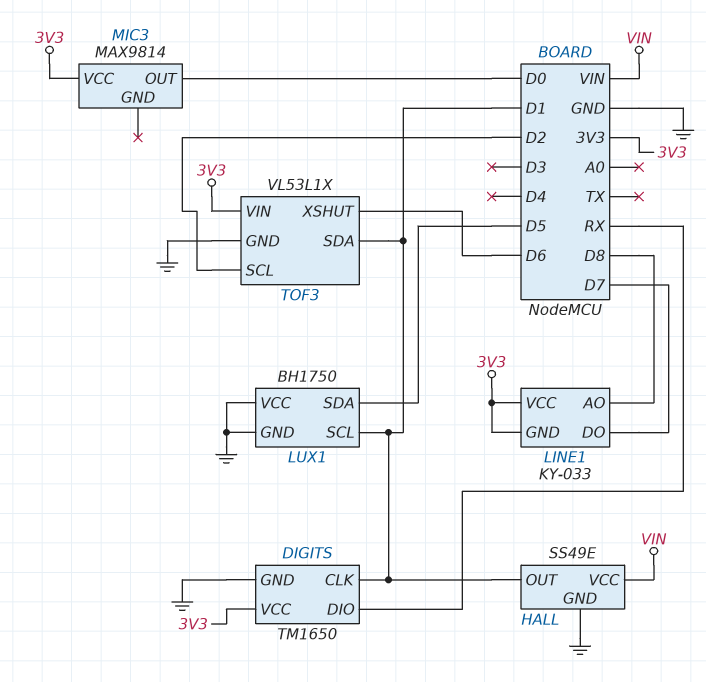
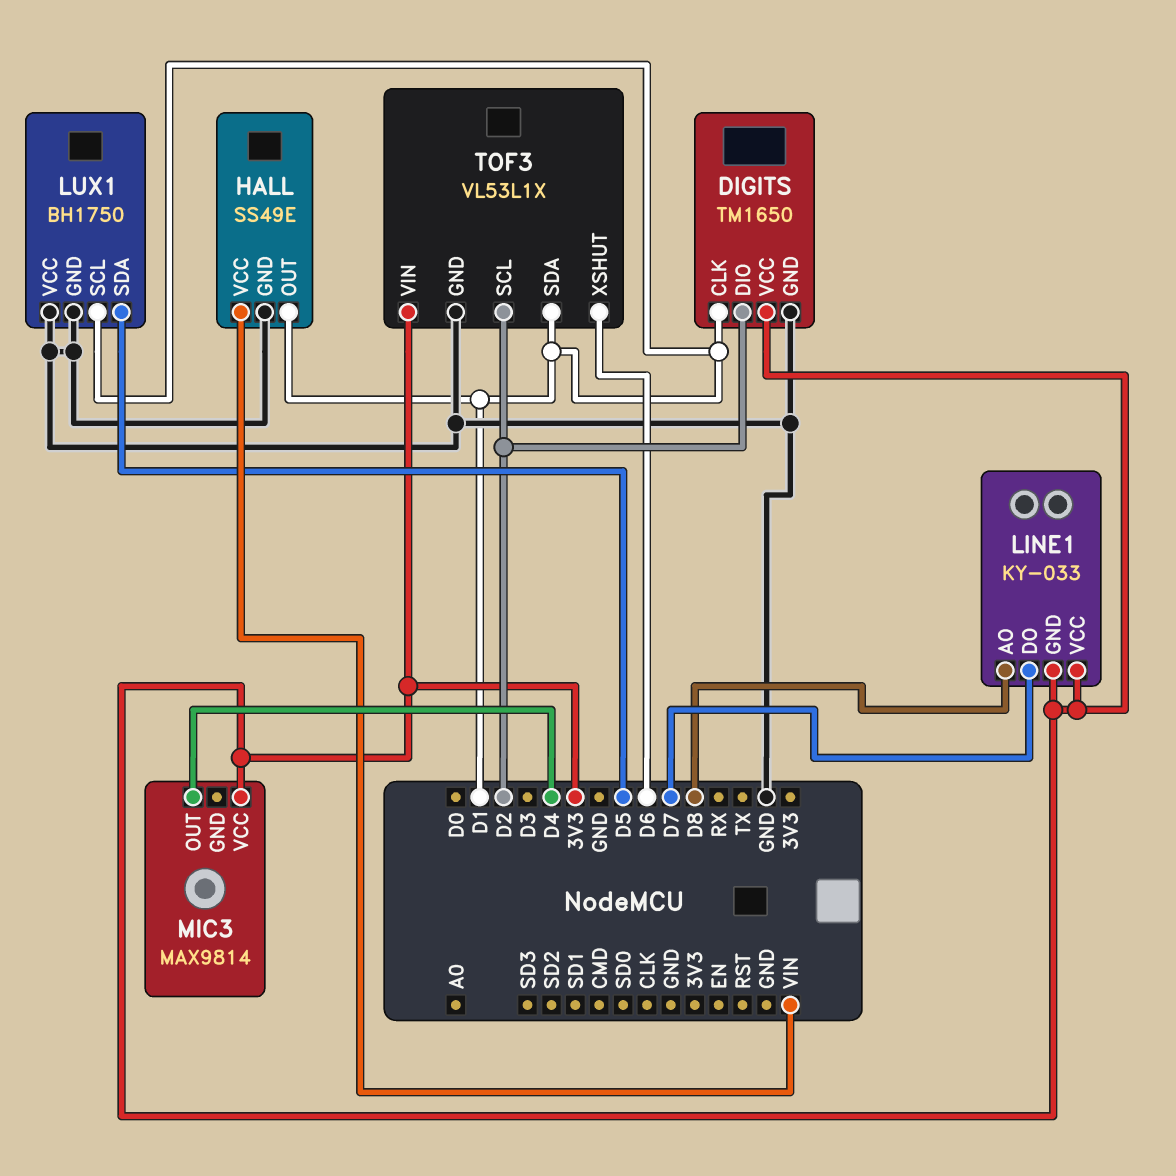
DIGITS pin DIO: RX -> D2
MIC3 pin OUT: D0 -> D4

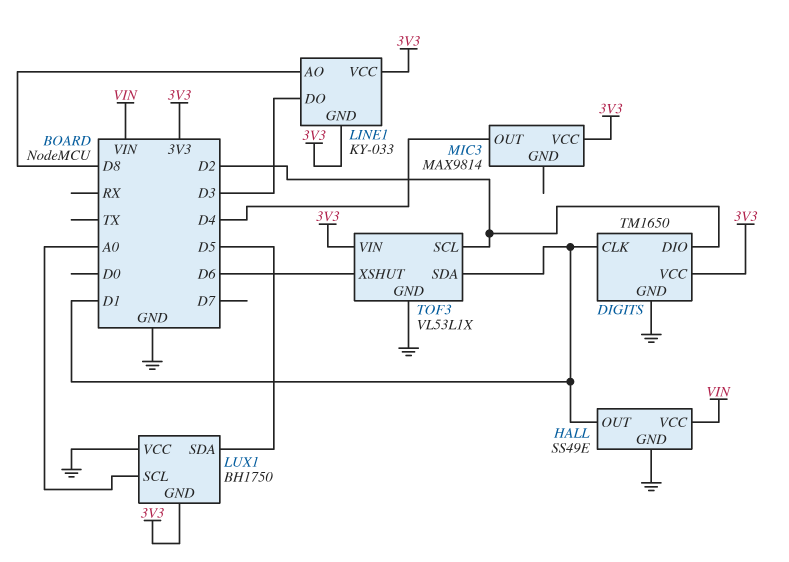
LINE1 pin DO: D7 -> D3
LUX1 pin GND: GND -> 3V3
LUX1 pin SCL: D1 -> A0

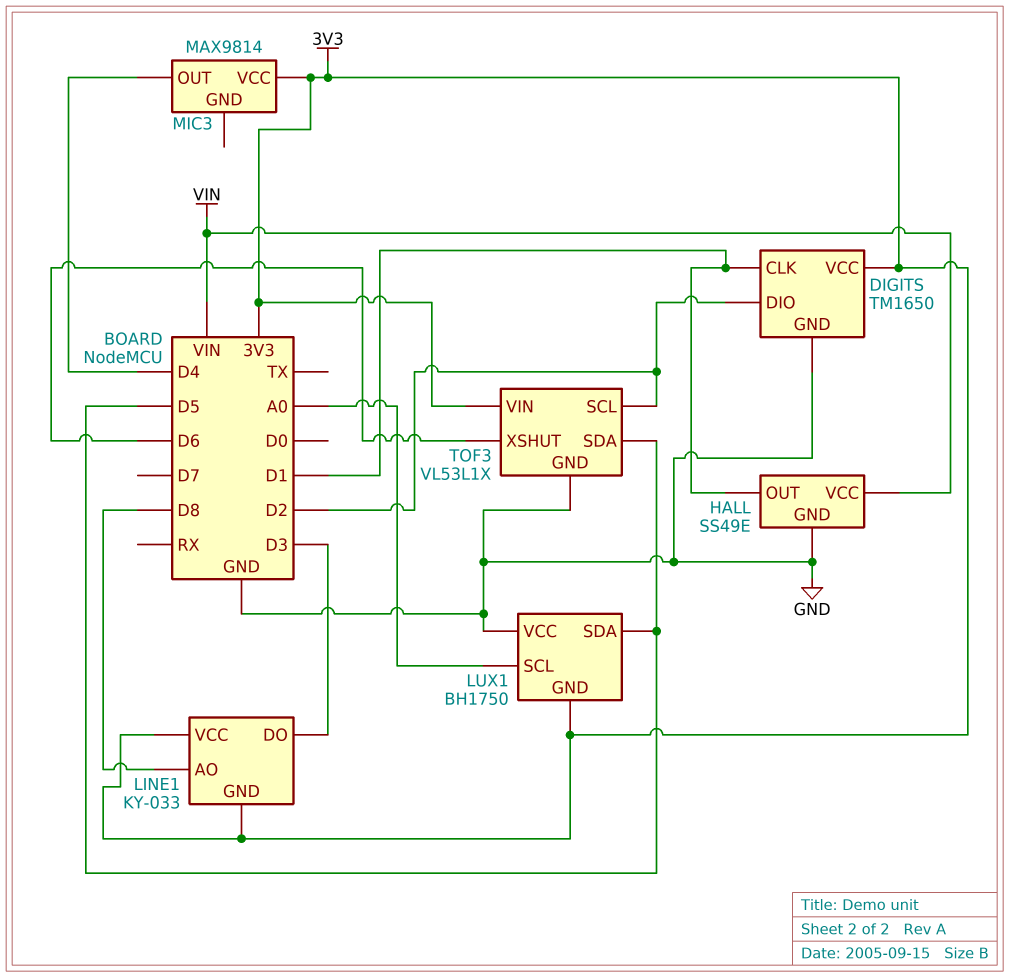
TOF3 pin SDA: D1 -> D5

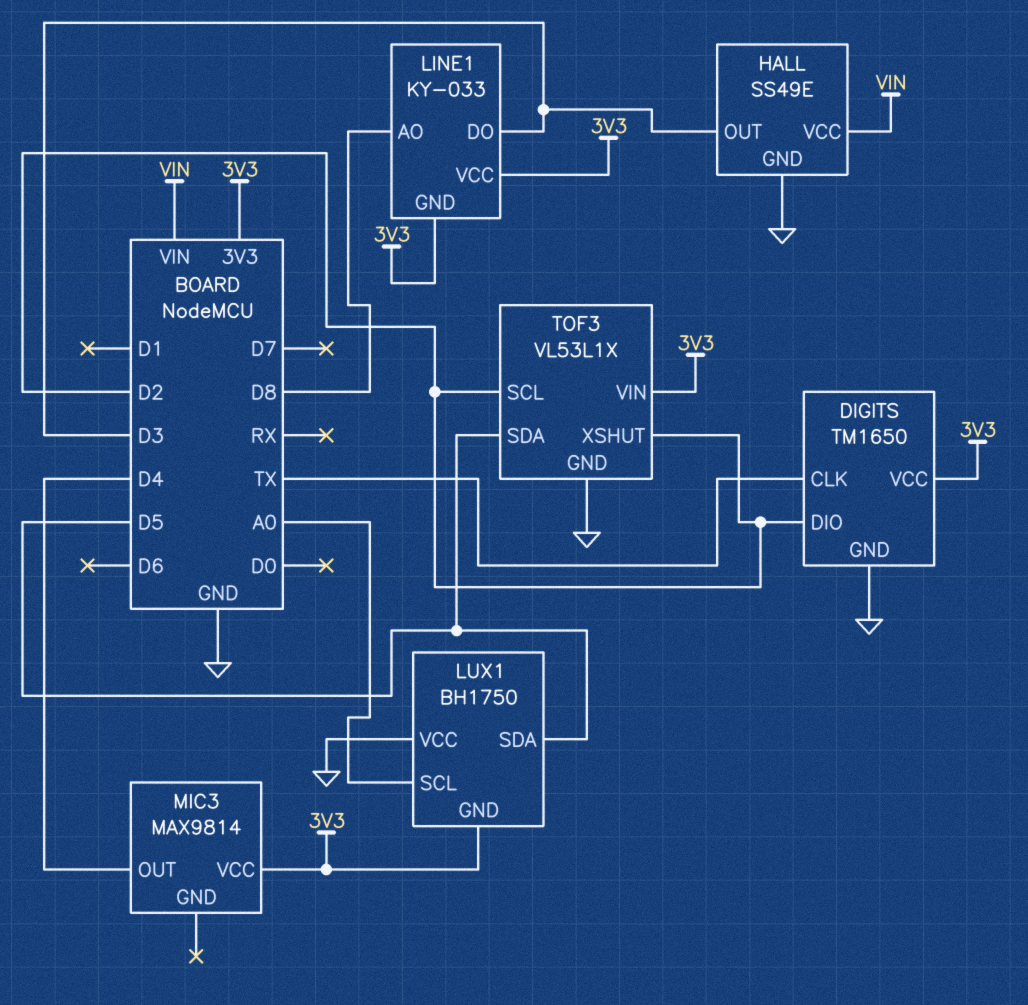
DIGITS pin CLK: D1 -> TX
HALL pin OUT: D1 -> D3
TOF3 pin XSHUT: D6 -> D2

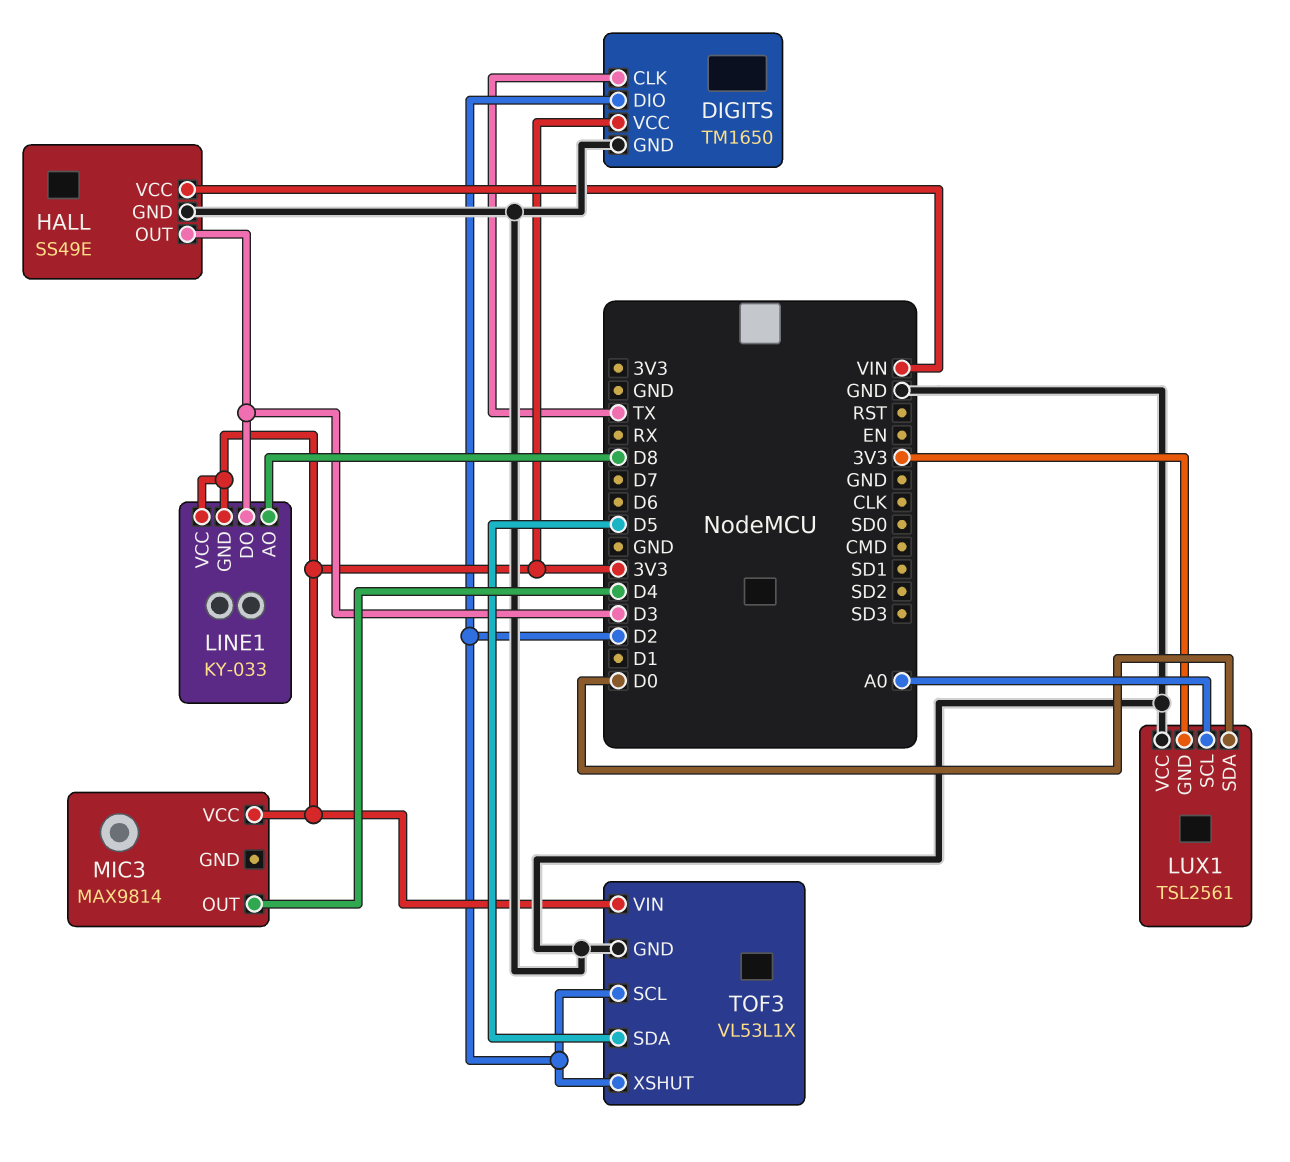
LUX1: BH1750 -> TSL2561
LUX1 pin SDA: D5 -> D0

